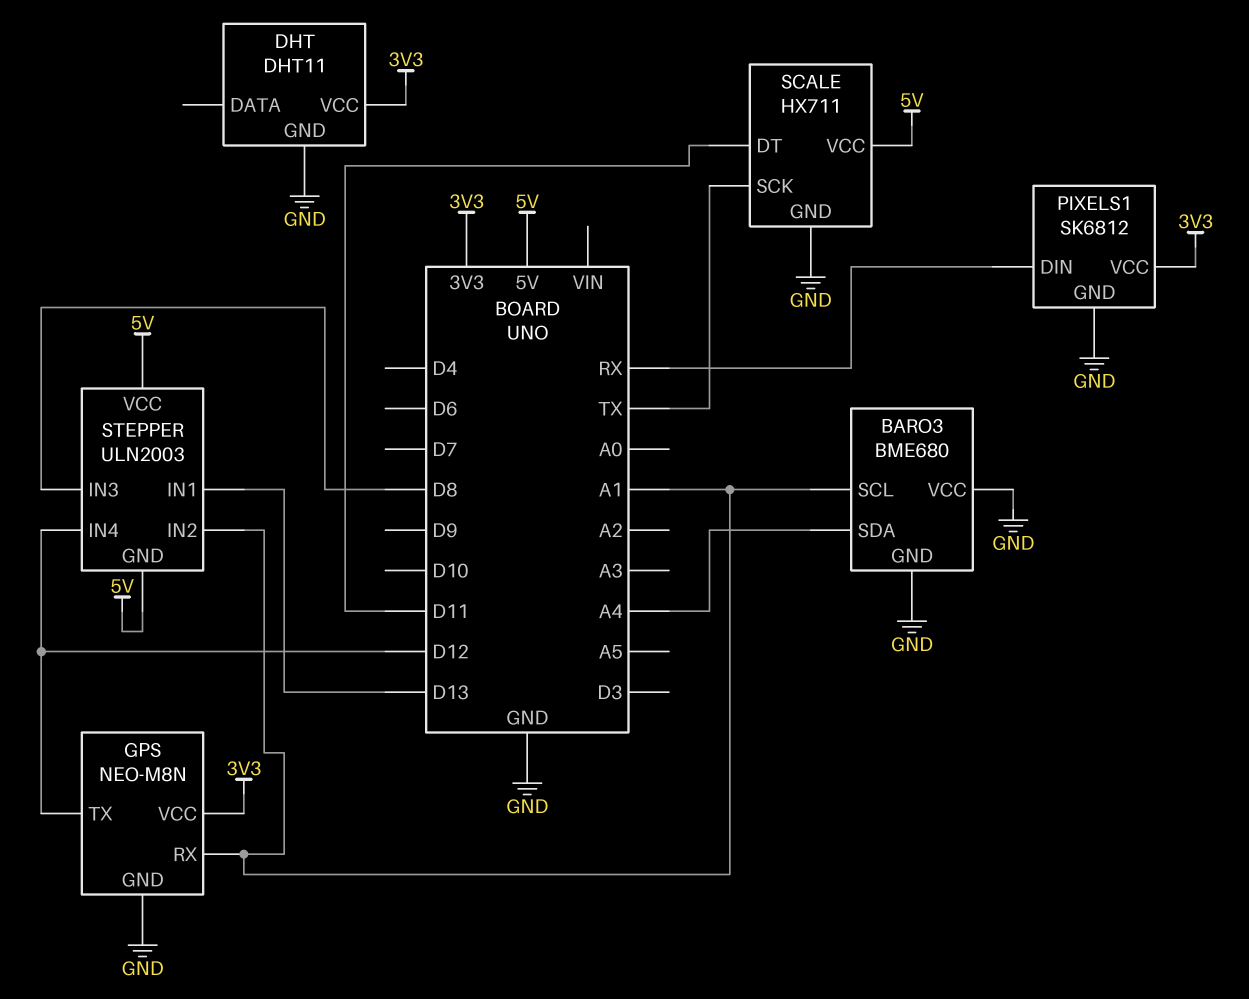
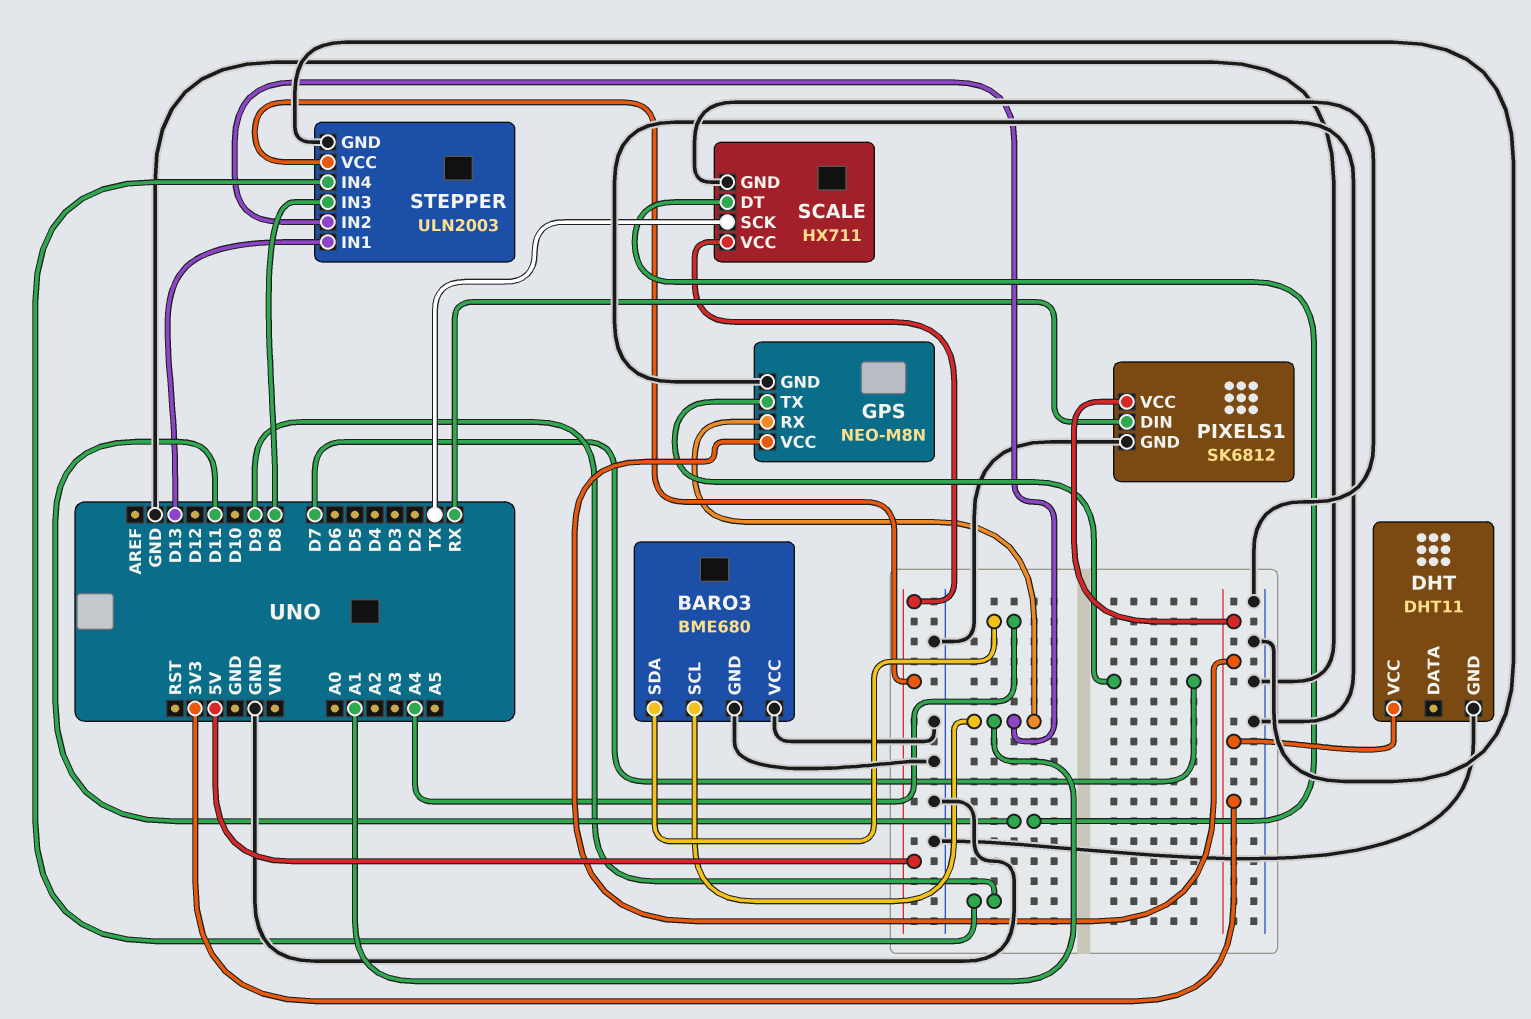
GPS pin TX: D12 -> D7
STEPPER pin GND: 5V -> GND
STEPPER pin IN4: D12 -> D9

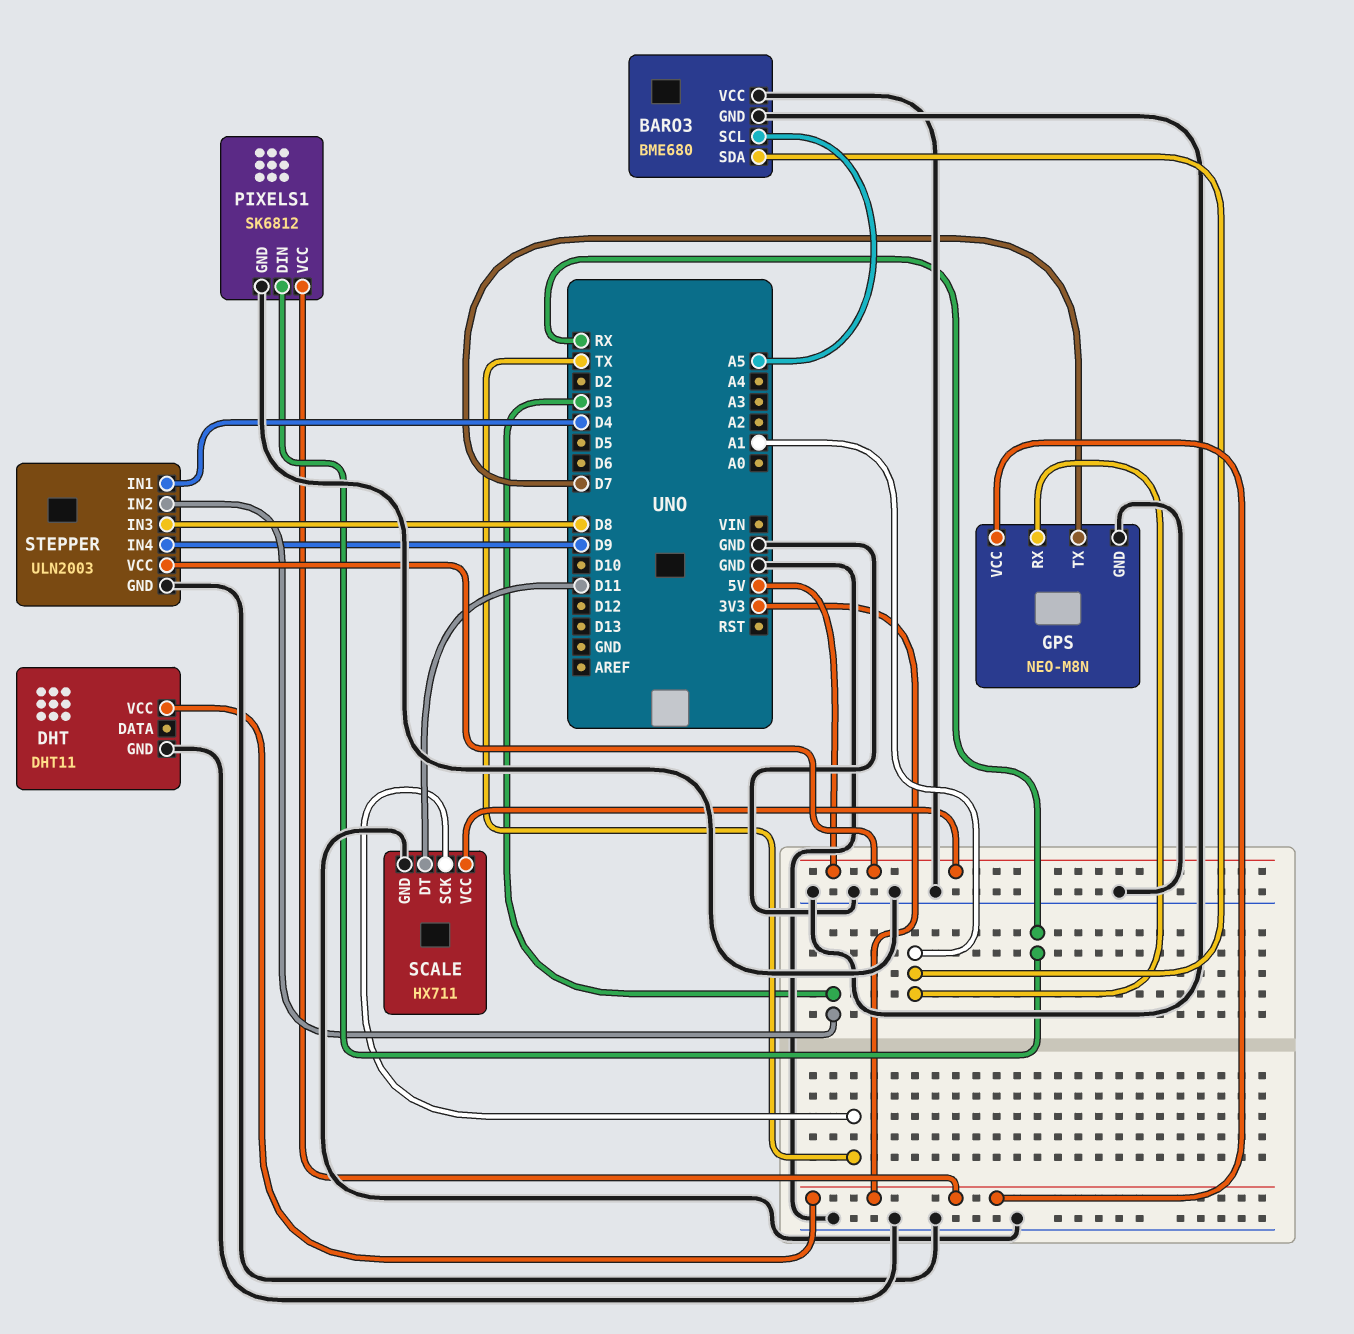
BARO3 pin SCL: A1 -> A5
BARO3 pin SDA: A4 -> A1
STEPPER pin IN1: D13 -> D4
STEPPER pin IN2: A1 -> D3

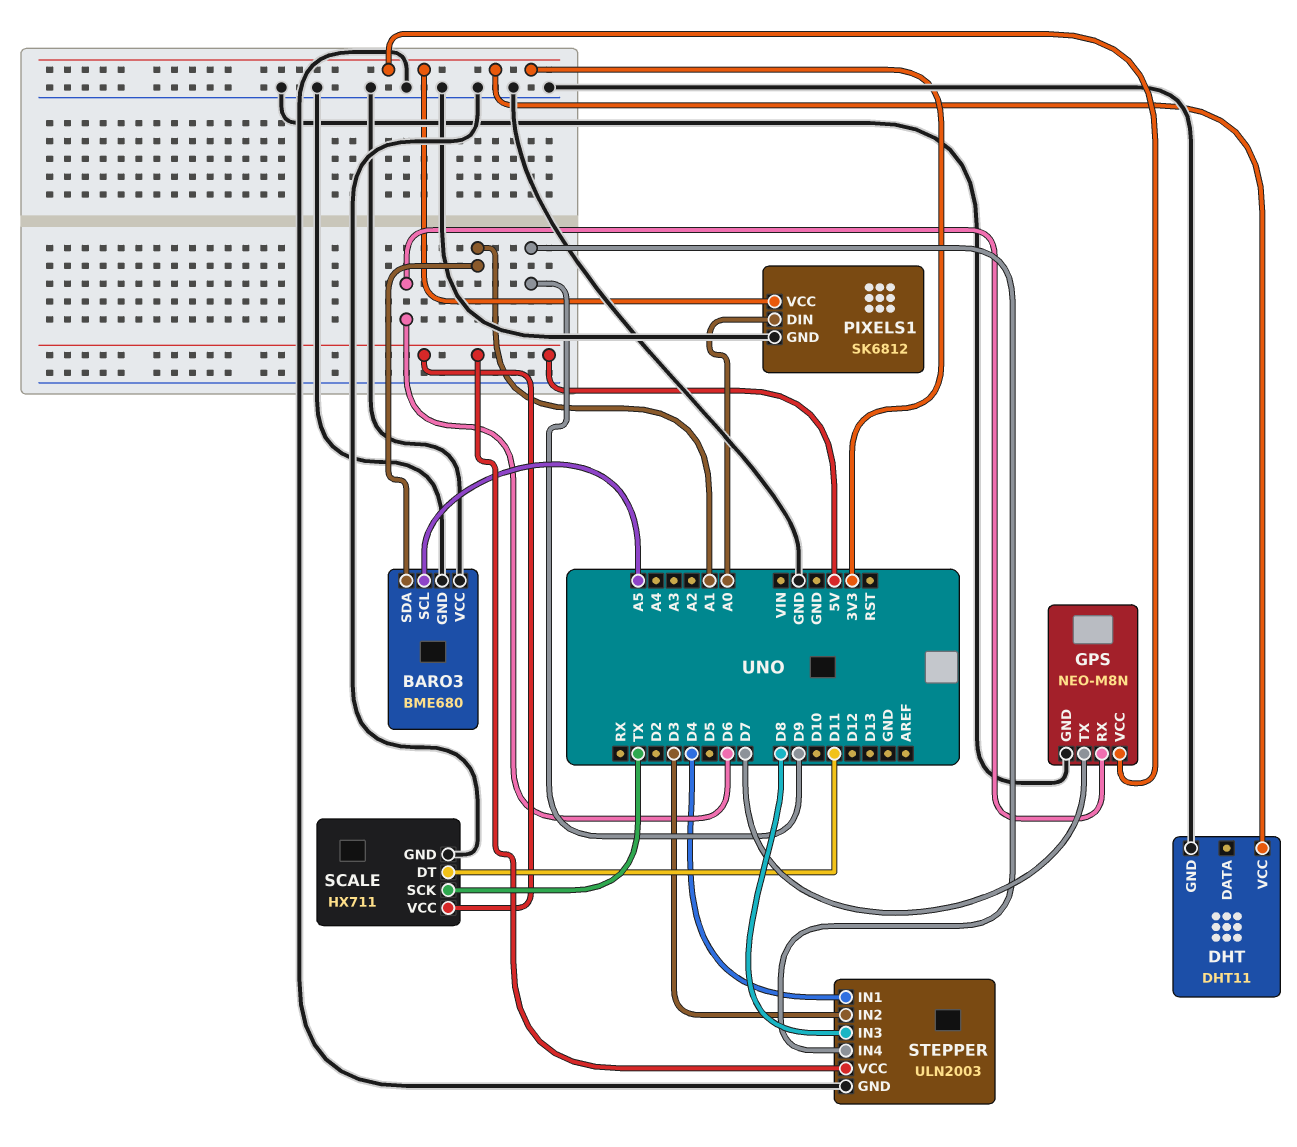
GPS pin RX: A1 -> D6
PIXELS1 pin DIN: RX -> A0

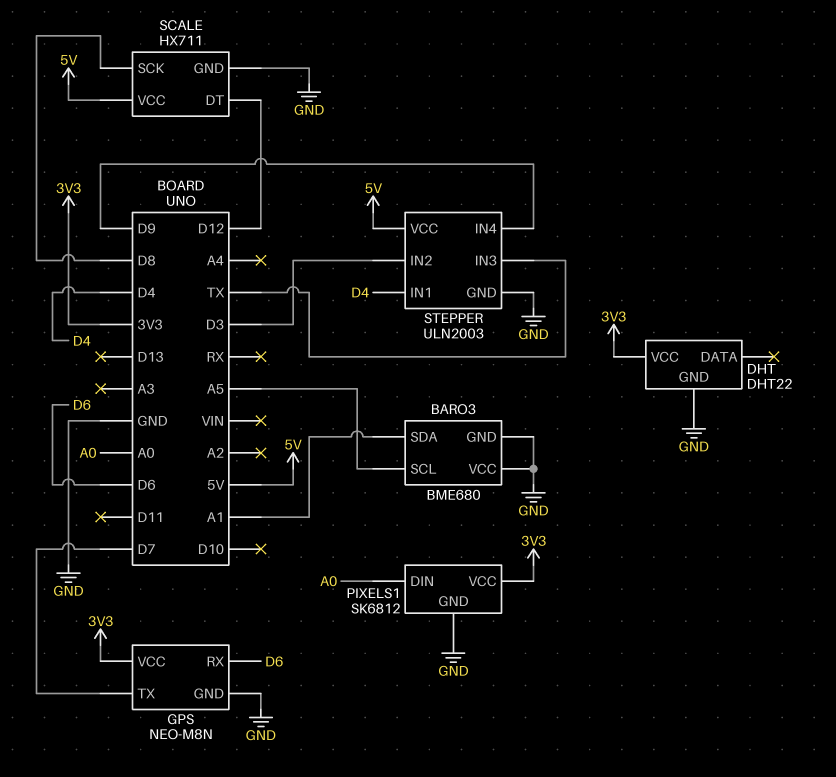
DHT: DHT11 -> DHT22
SCALE pin DT: D11 -> D12
SCALE pin SCK: TX -> D8
STEPPER pin IN3: D8 -> TX

